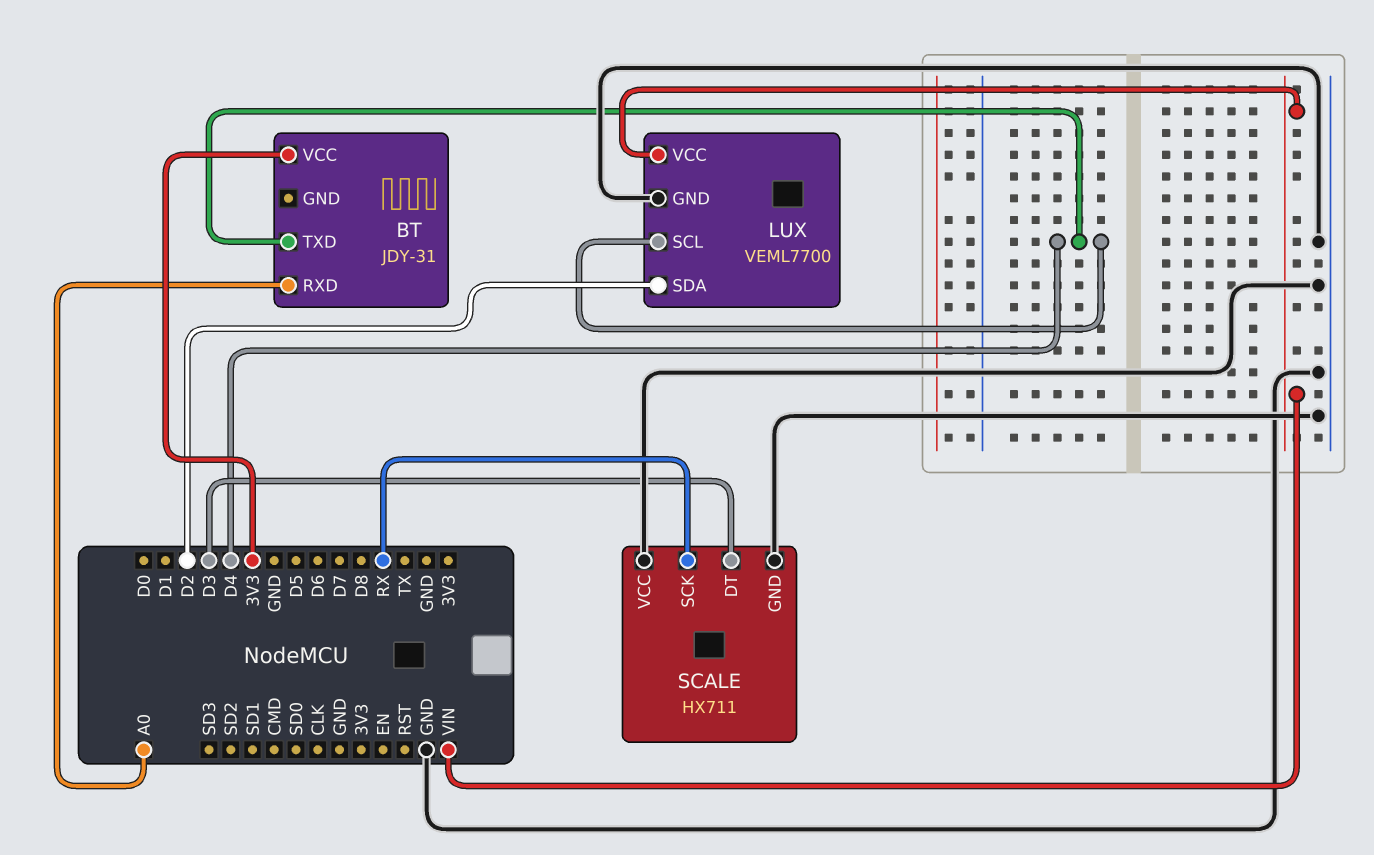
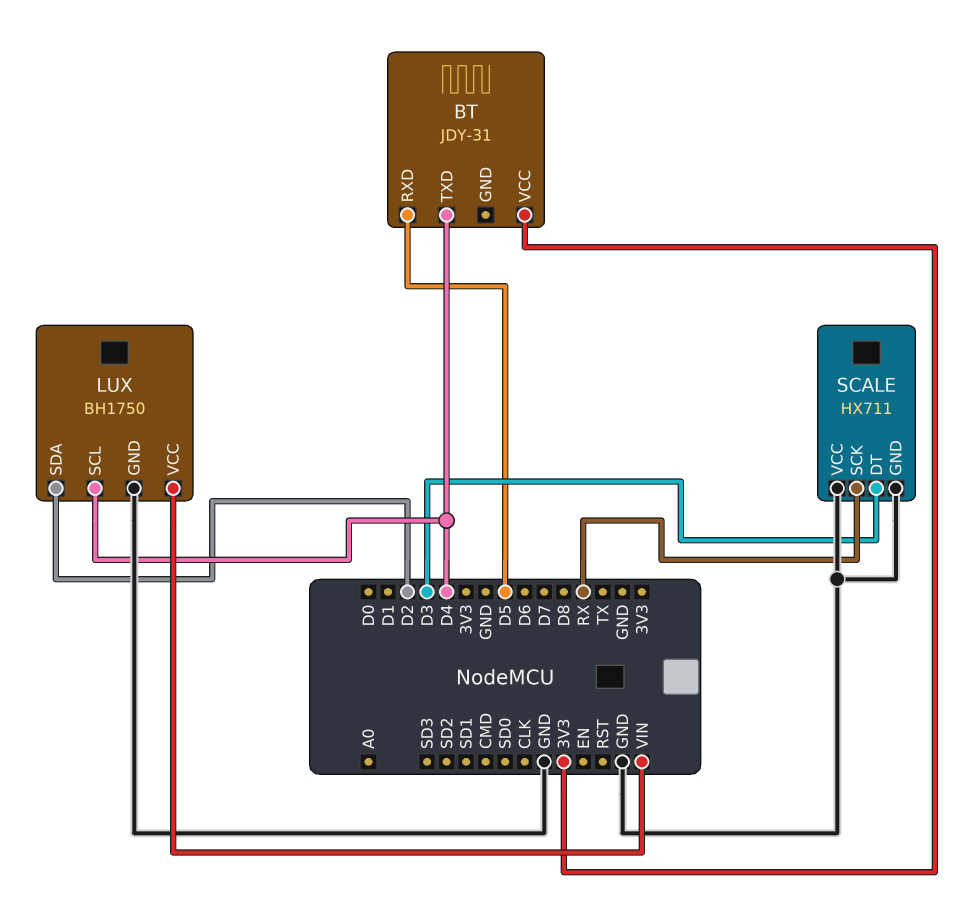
BT pin RXD: A0 -> D5
LUX: VEML7700 -> BH1750

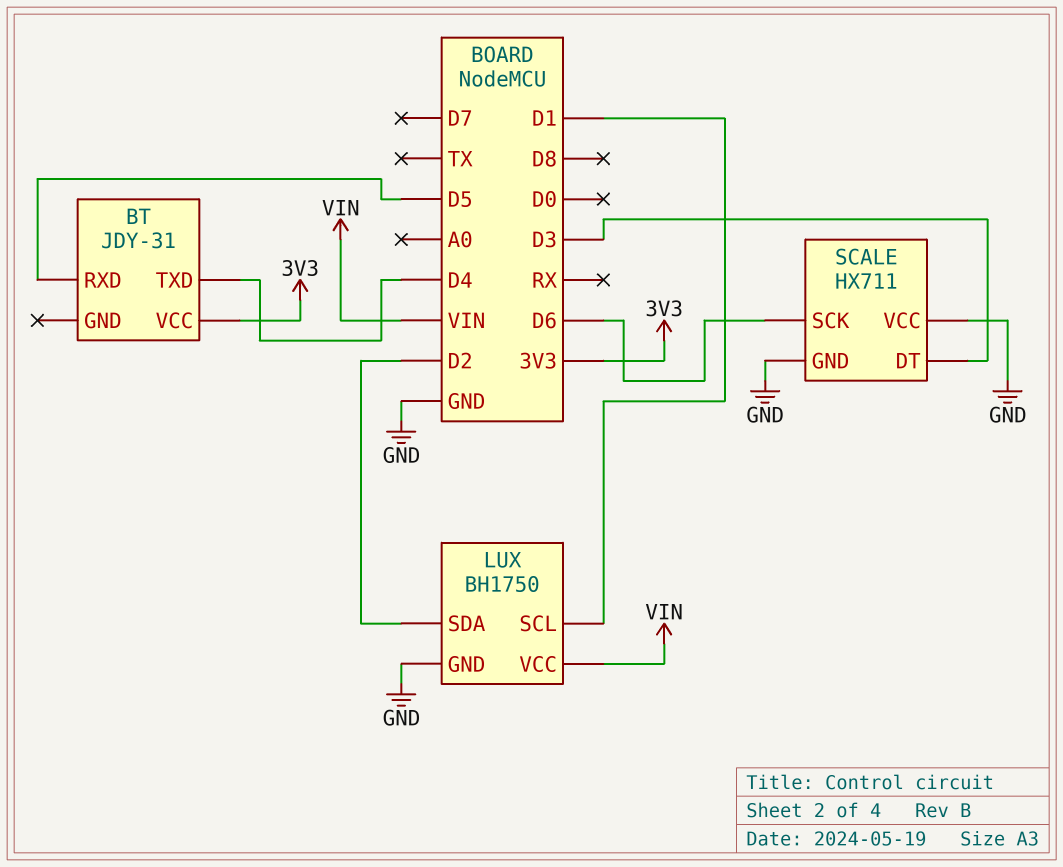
LUX pin SCL: D4 -> D1
SCALE pin SCK: RX -> D6

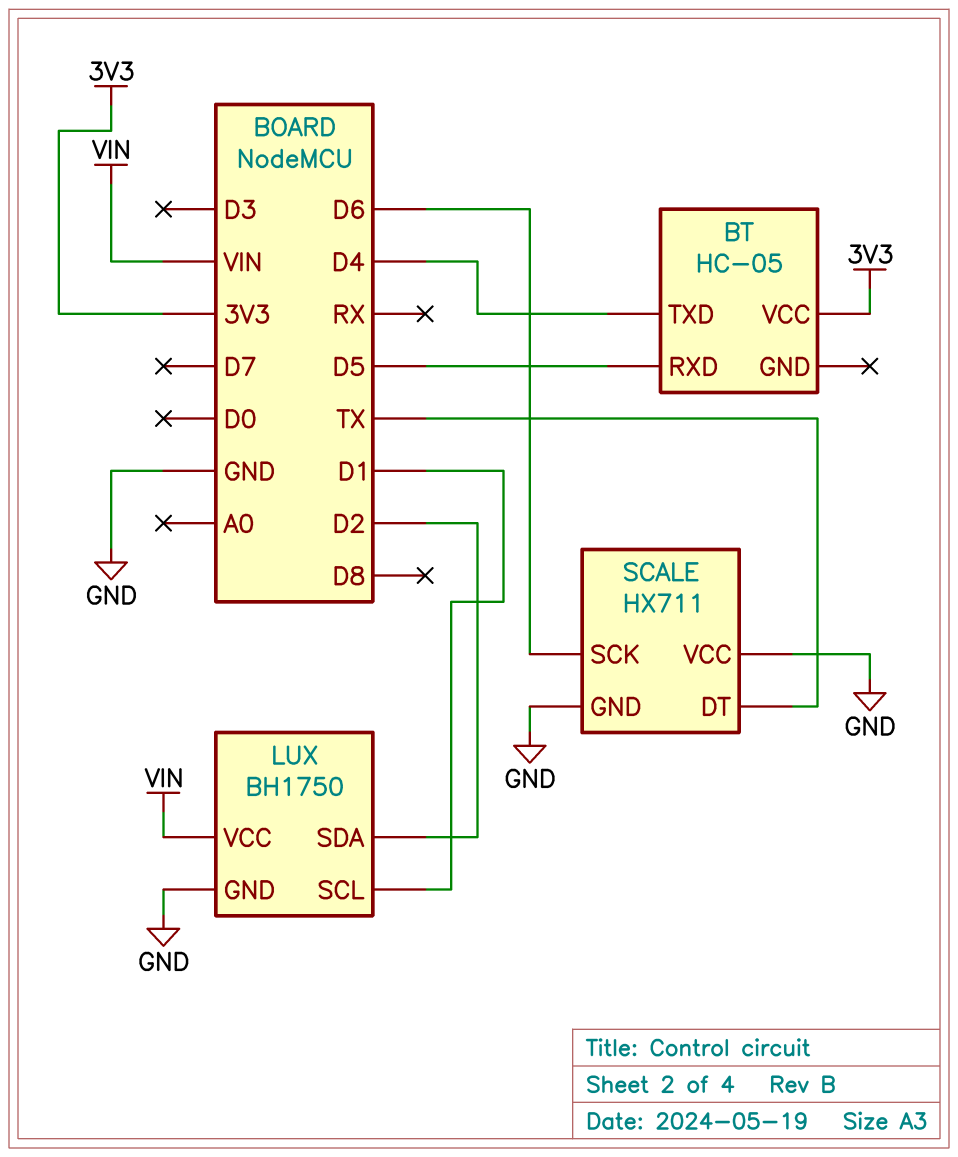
BT: JDY-31 -> HC-05
SCALE pin DT: D3 -> TX

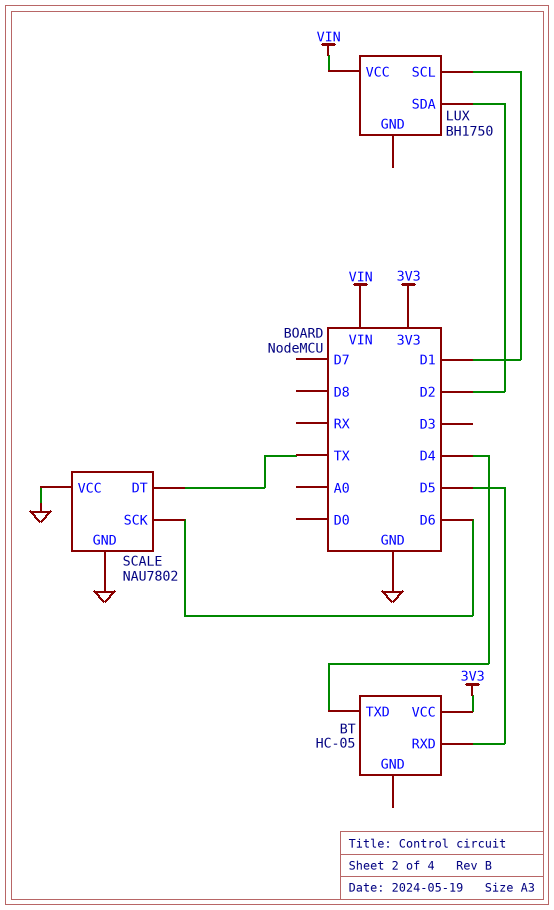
LUX pin GND: GND -> none
SCALE: HX711 -> NAU7802

